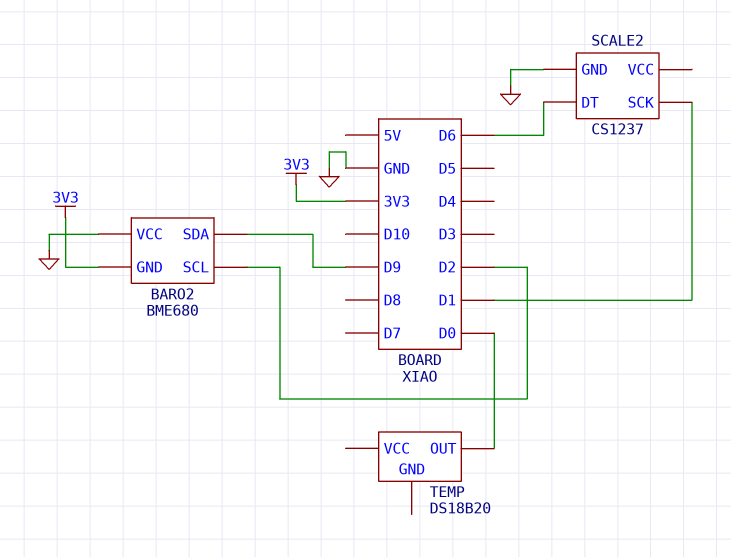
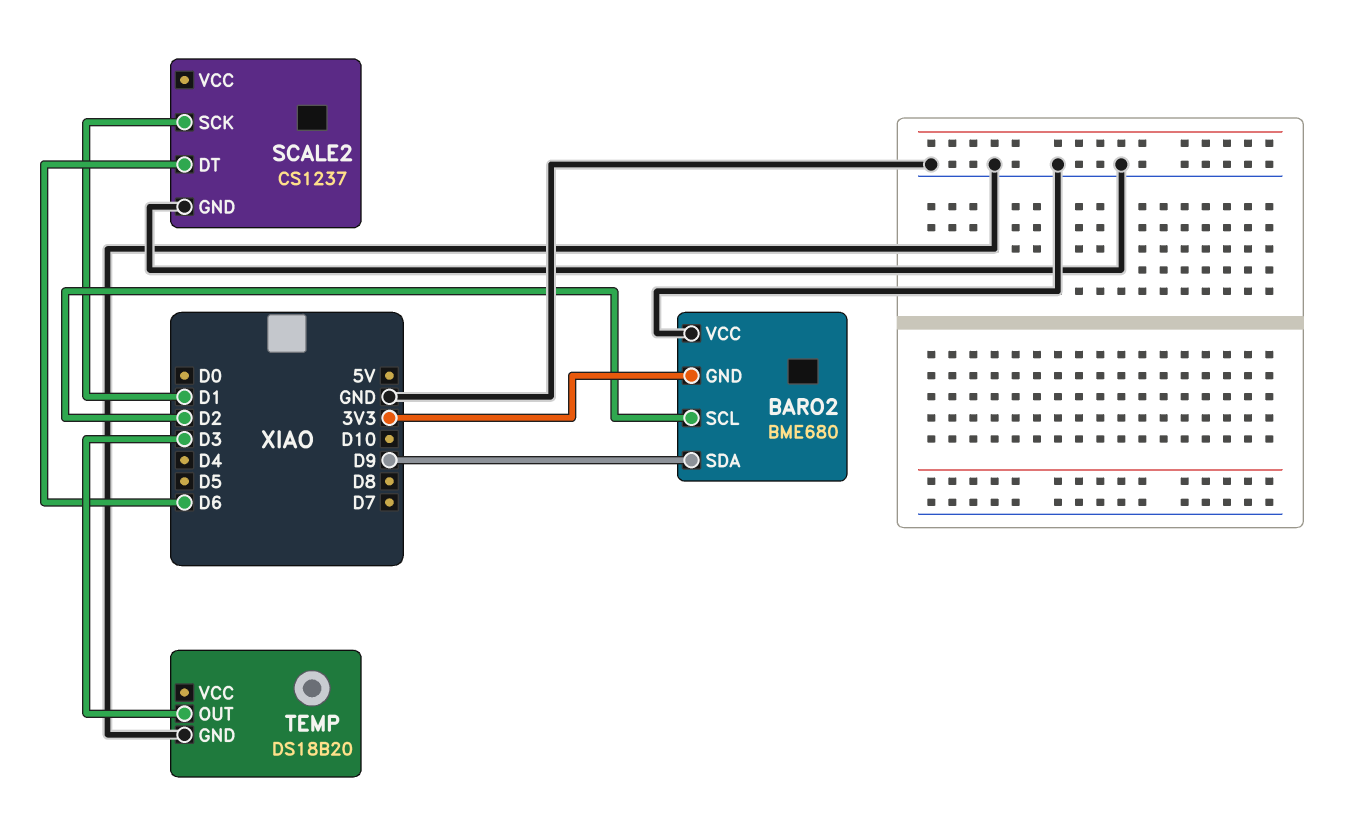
TEMP pin GND: none -> GND
TEMP pin OUT: D0 -> D3

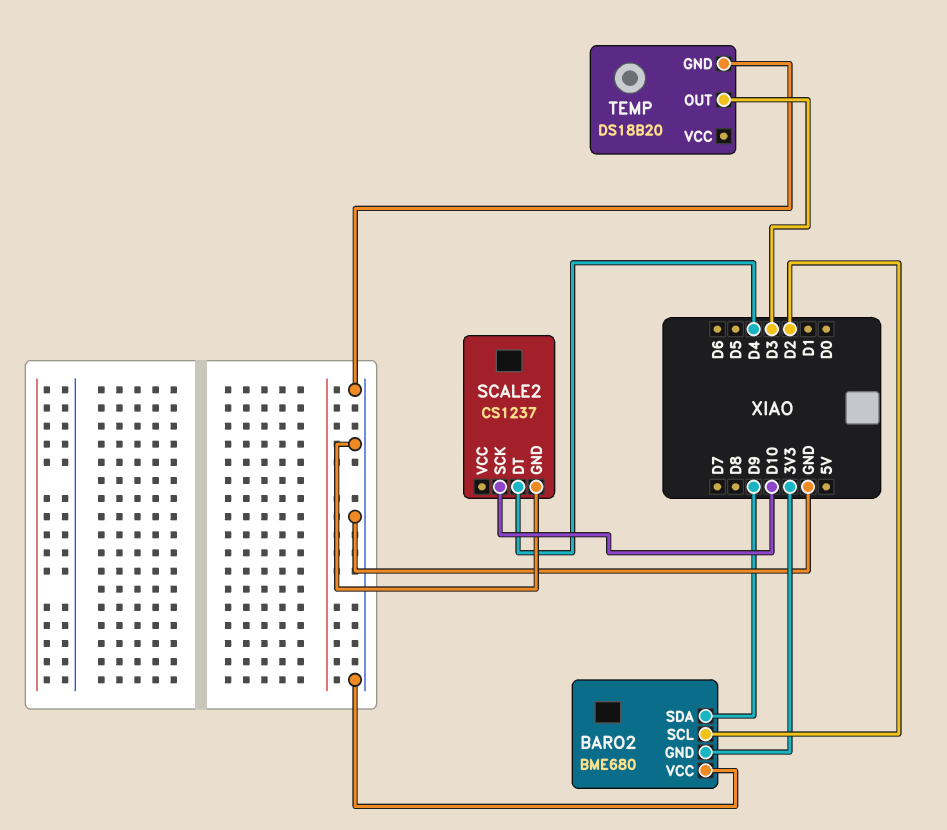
SCALE2 pin DT: D6 -> D4
SCALE2 pin SCK: D1 -> D10

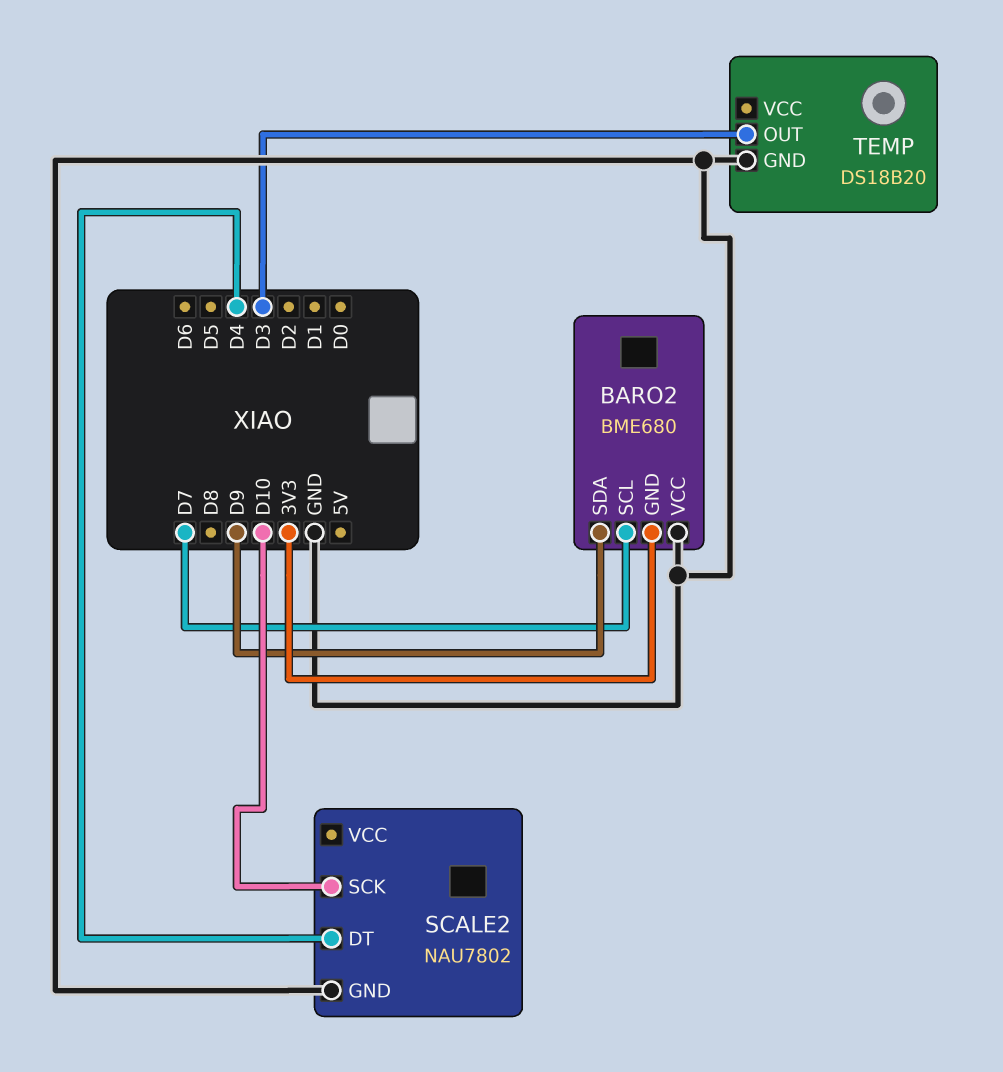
BARO2 pin SCL: D2 -> D7
SCALE2: CS1237 -> NAU7802

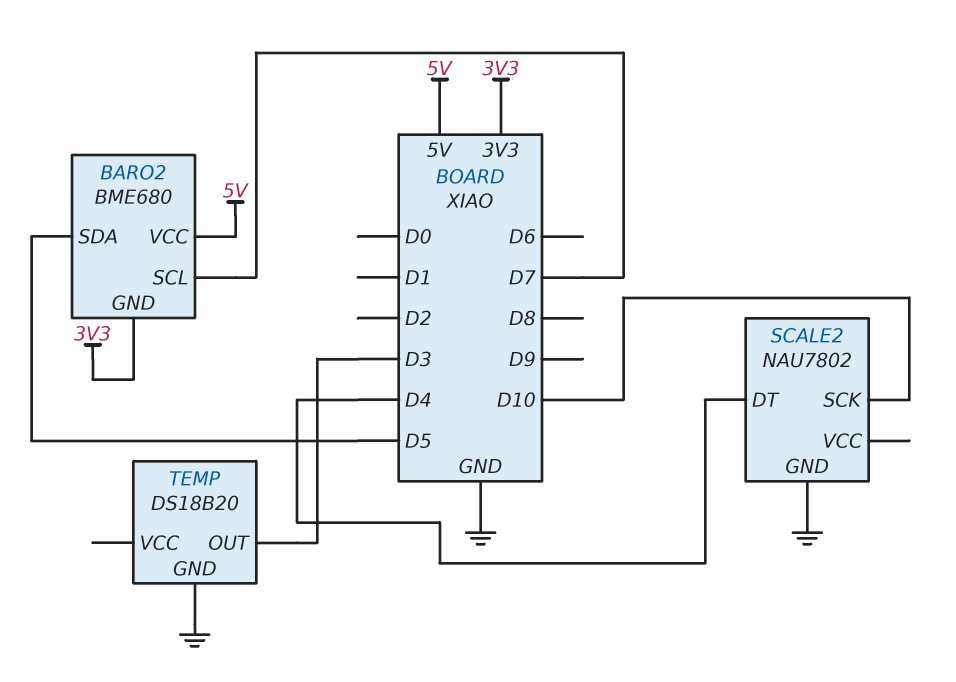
BARO2 pin SDA: D9 -> D5
BARO2 pin VCC: GND -> 5V

